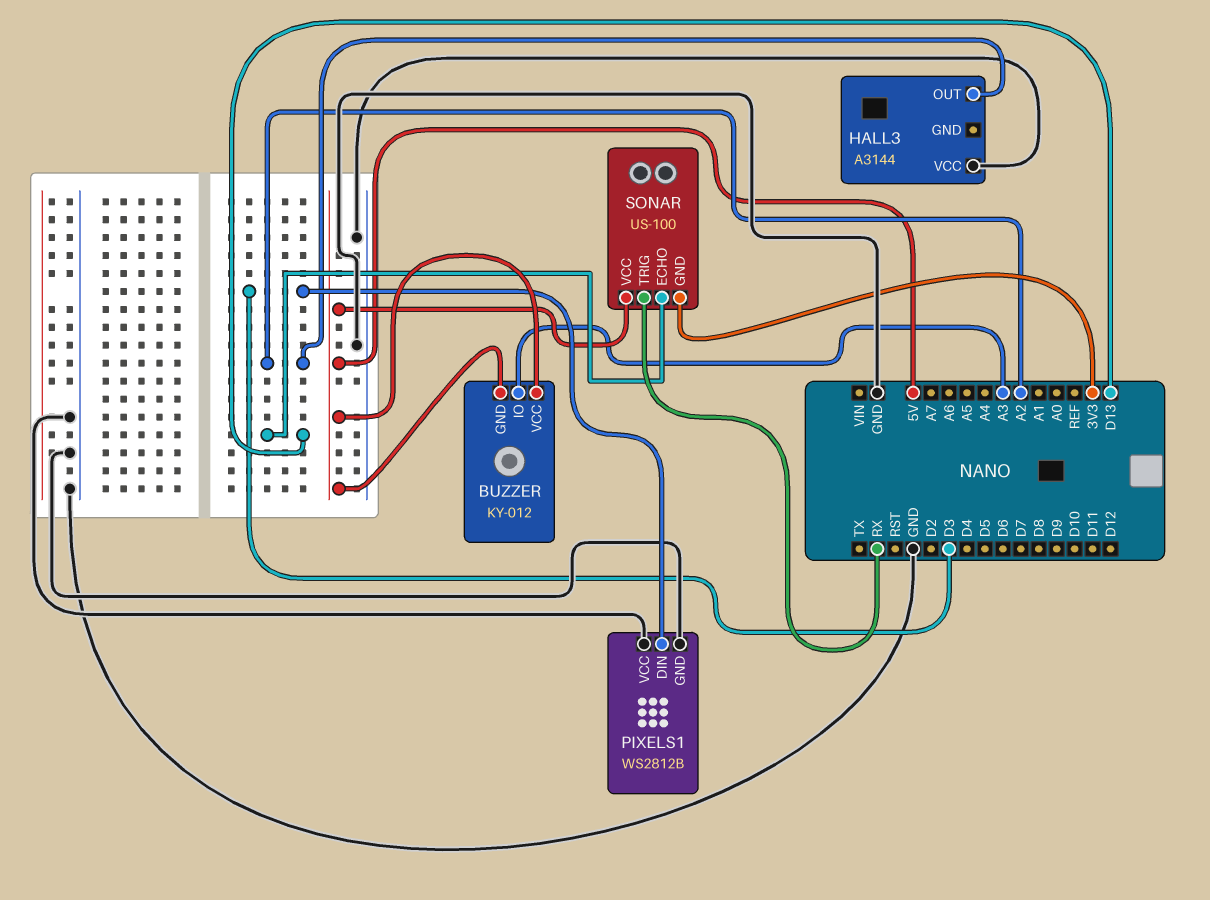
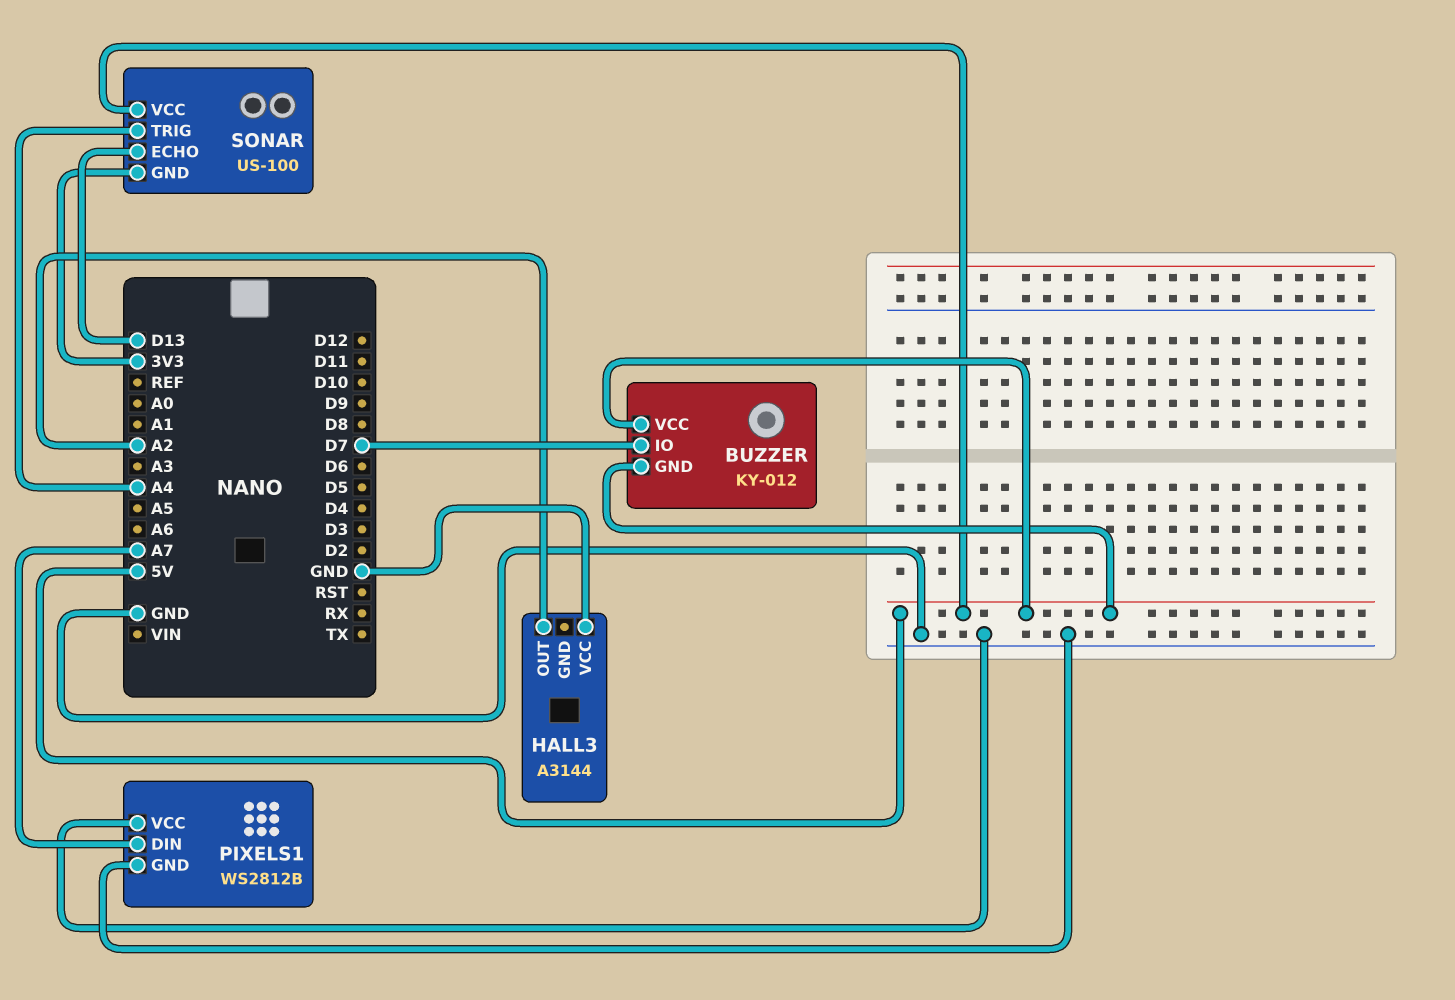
BUZZER pin IO: A3 -> D7
PIXELS1 pin DIN: D3 -> A7
SONAR pin TRIG: RX -> A4

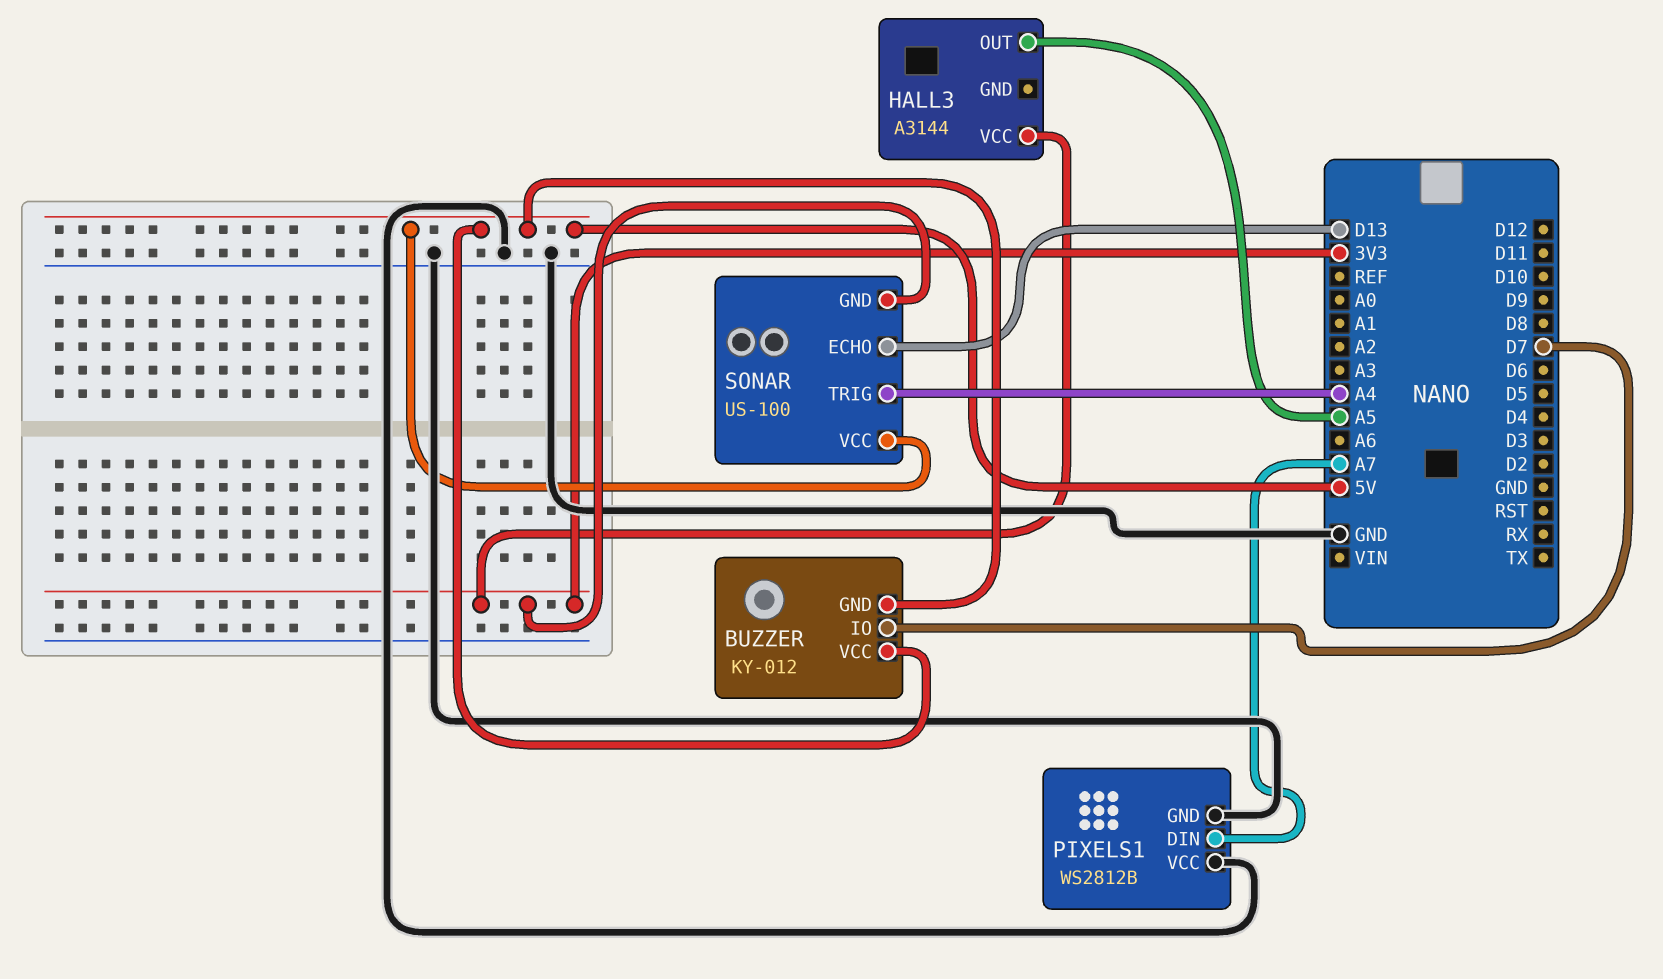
HALL3 pin OUT: A2 -> A5
HALL3 pin VCC: GND -> 3V3

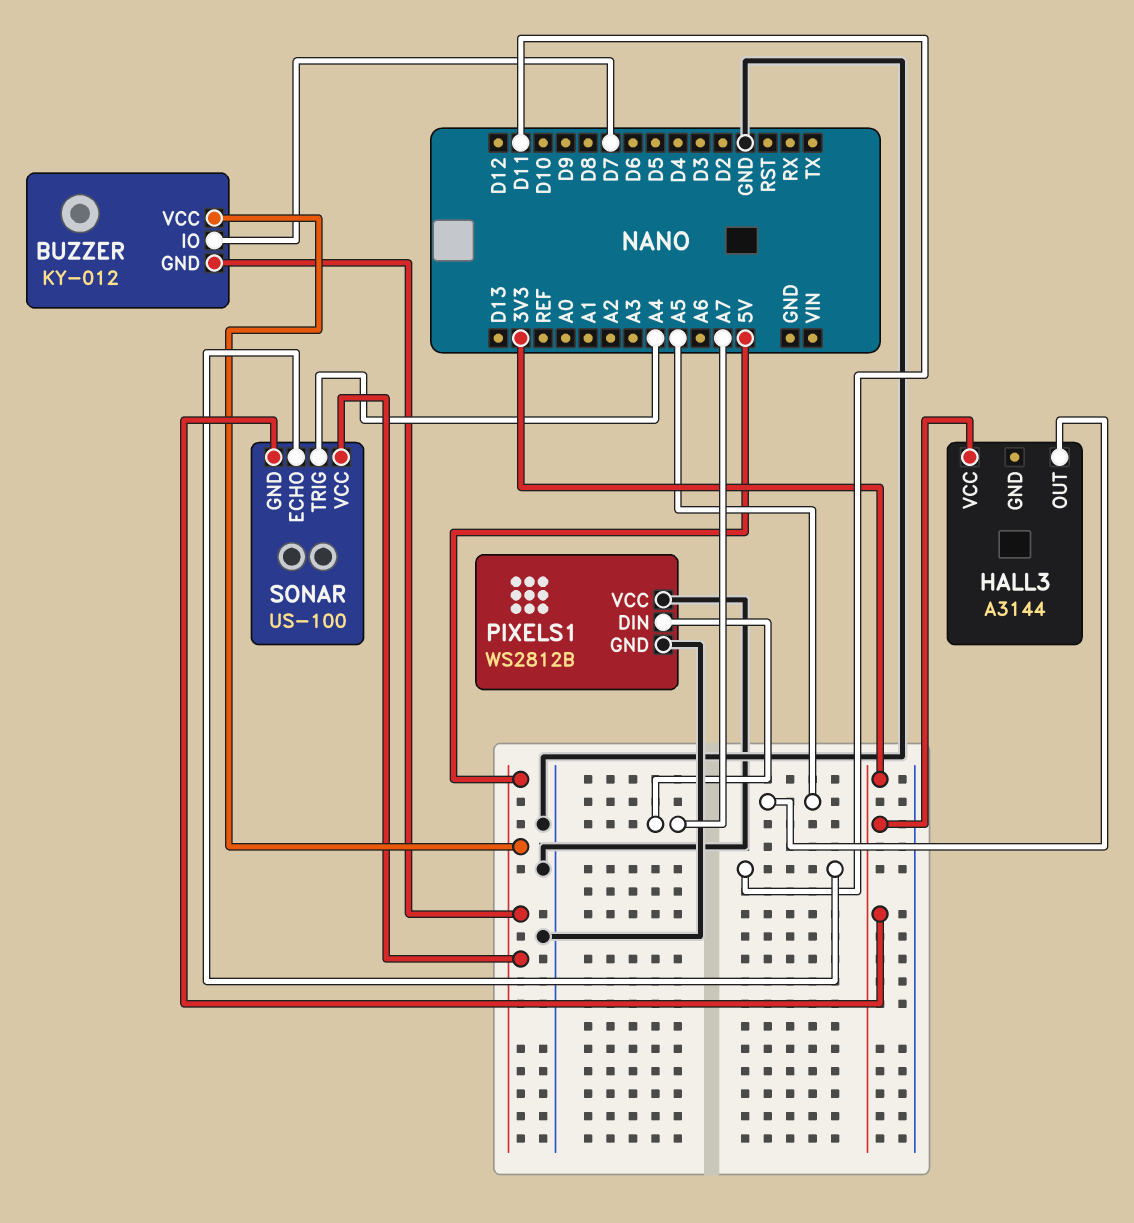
SONAR pin ECHO: D13 -> D11

